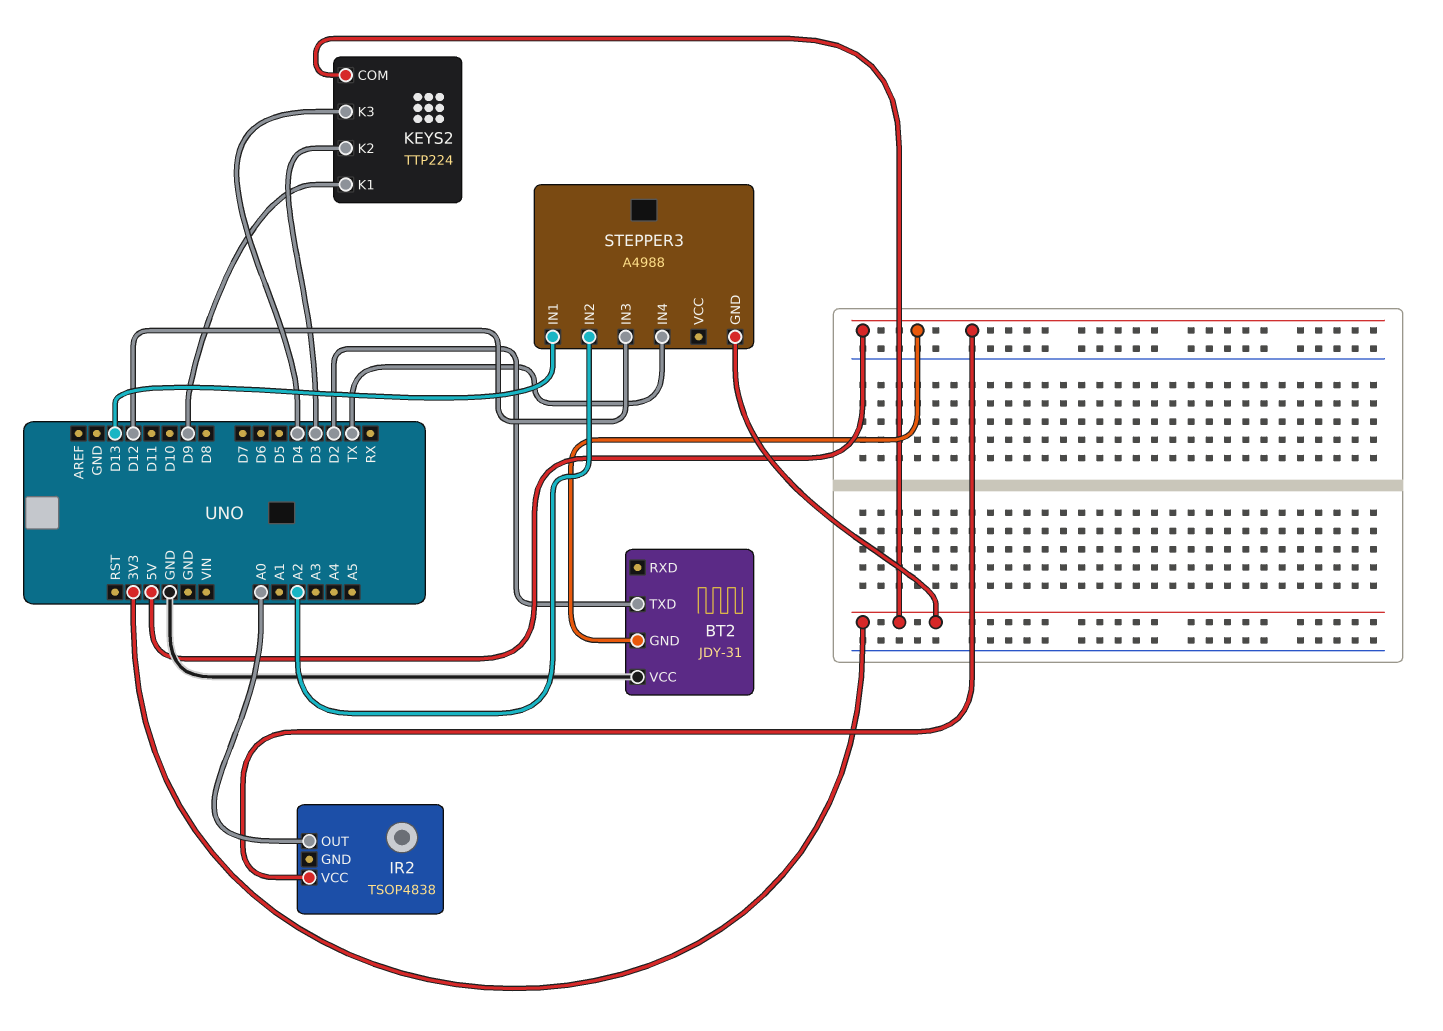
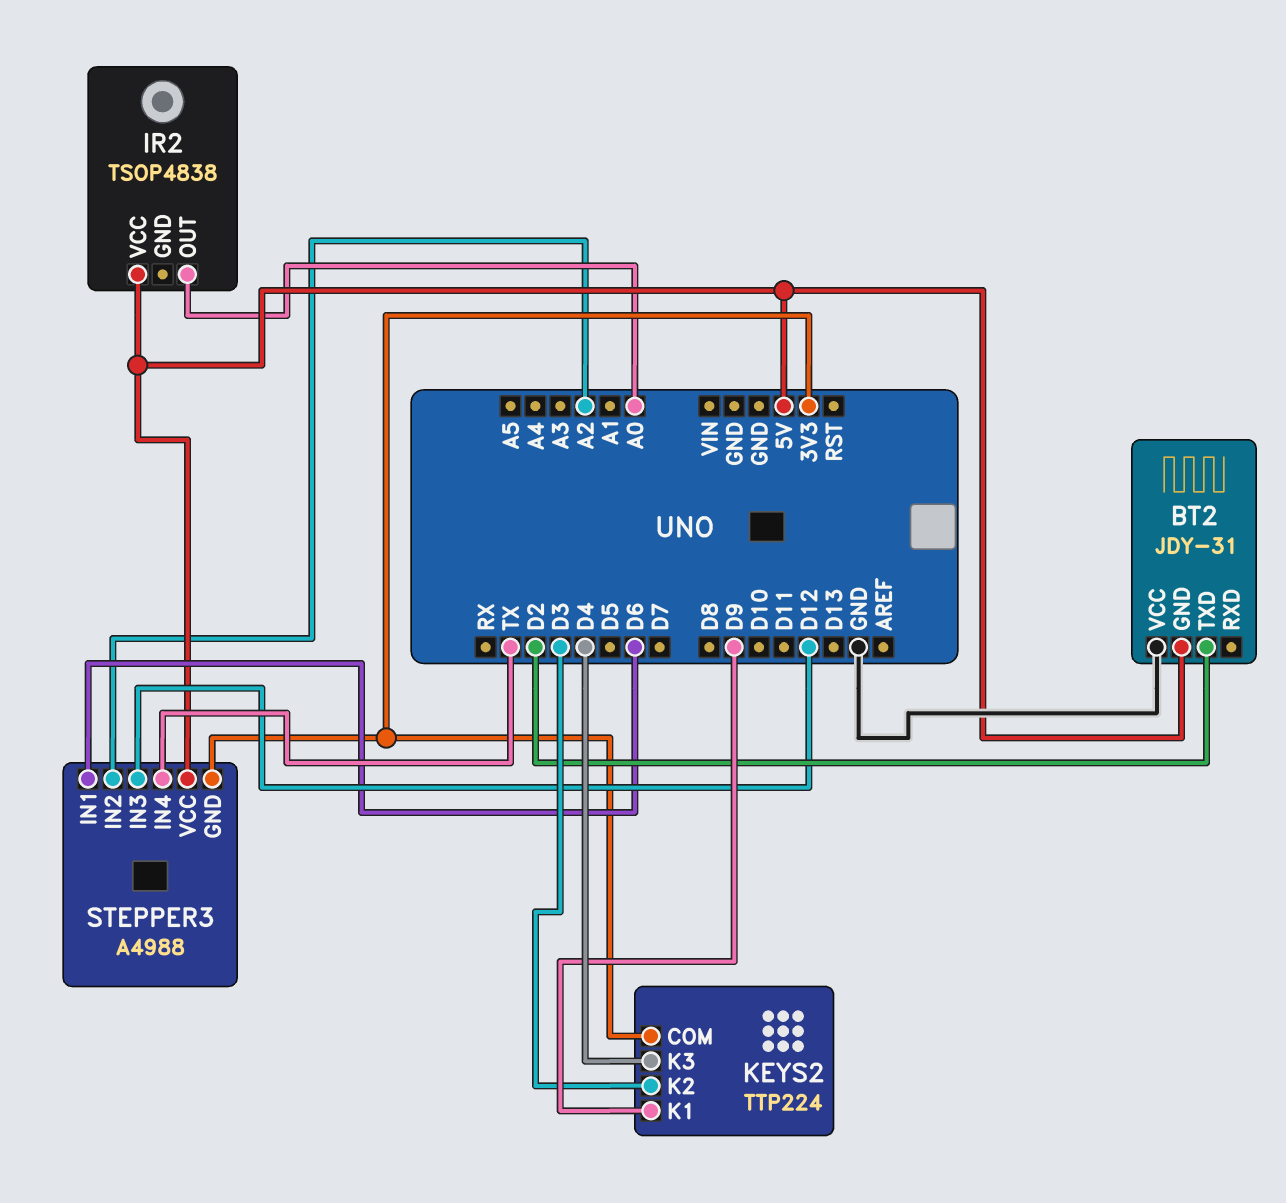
STEPPER3 pin IN1: D13 -> D6
STEPPER3 pin VCC: none -> 5V

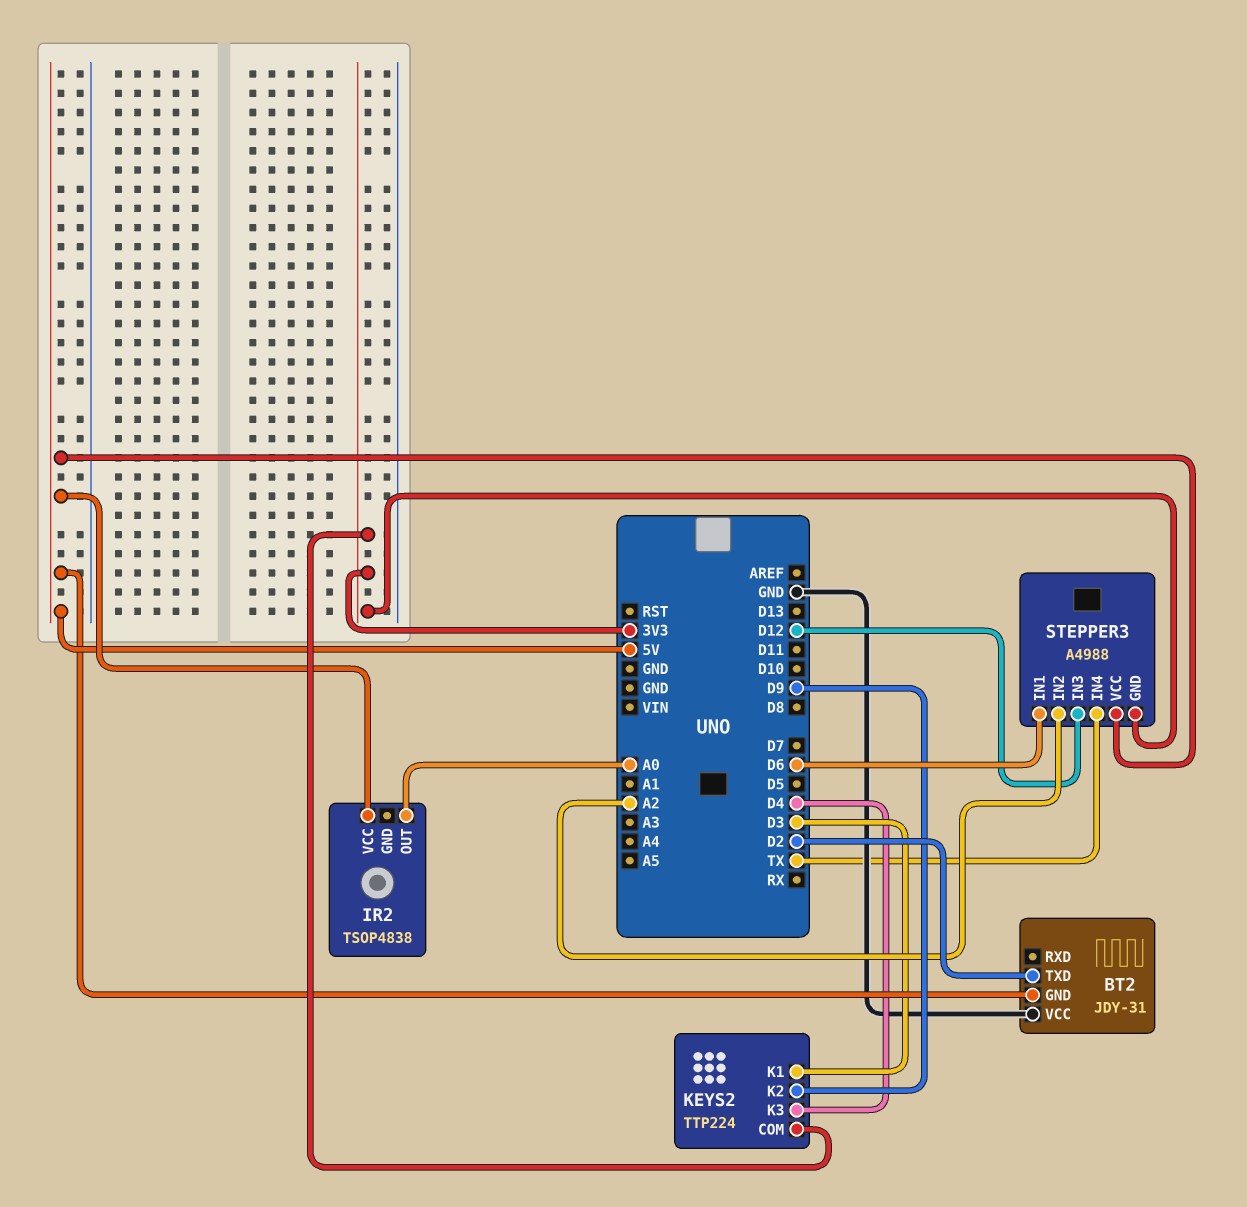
KEYS2 pin K1: D9 -> D3
KEYS2 pin K2: D3 -> D9

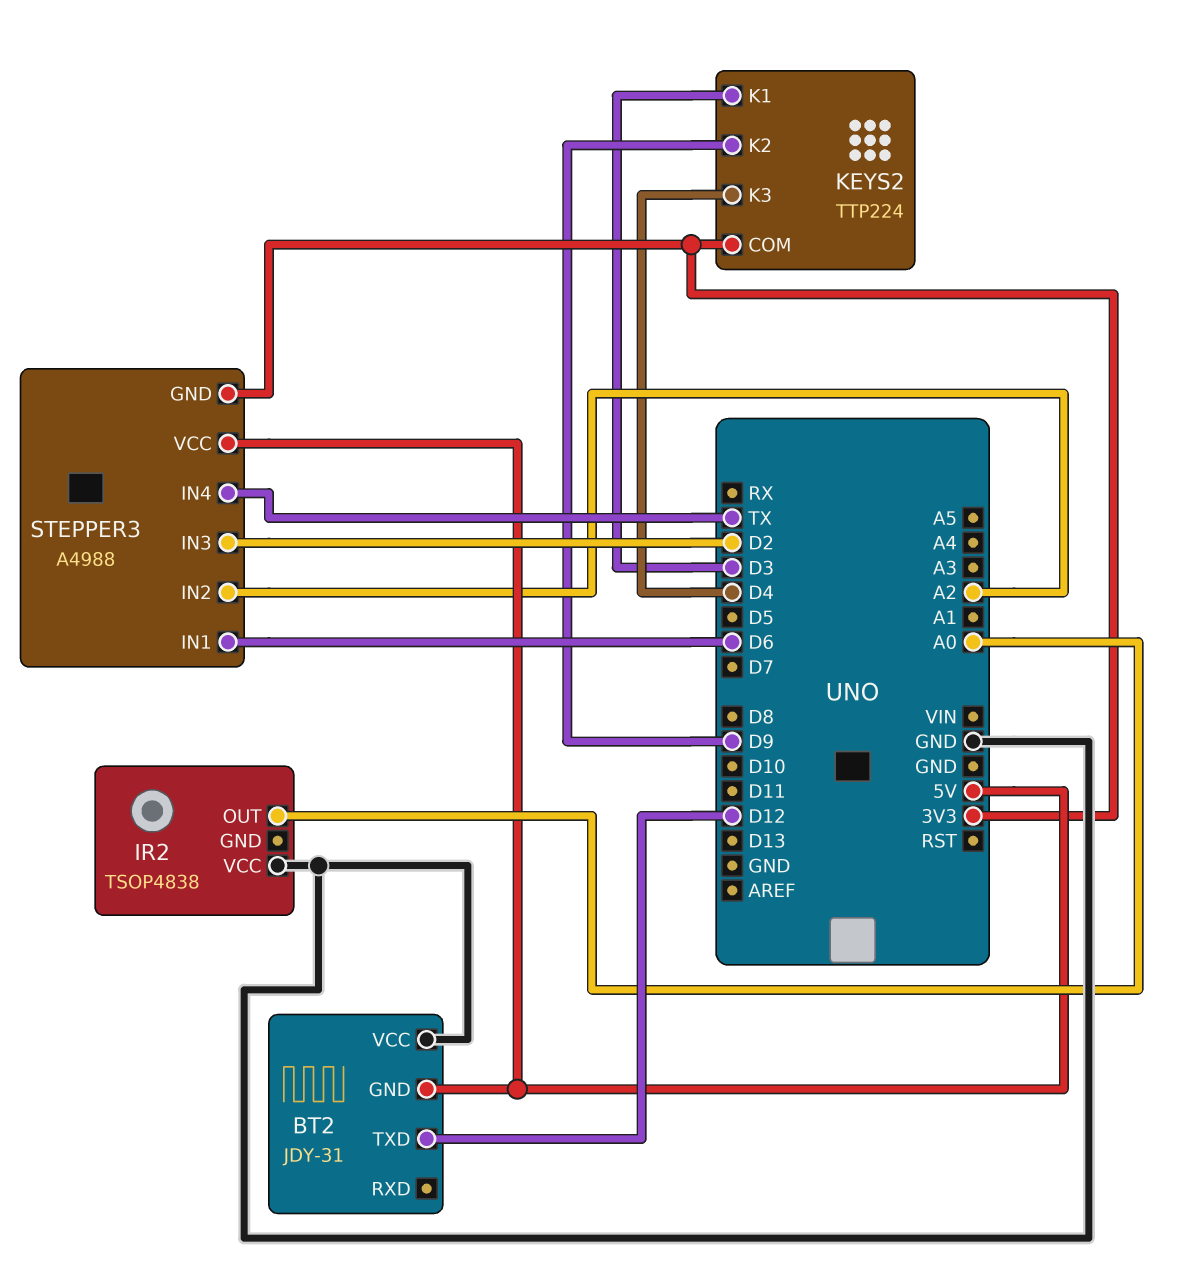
BT2 pin TXD: D2 -> D12
IR2 pin VCC: 5V -> GND
STEPPER3 pin IN3: D12 -> D2

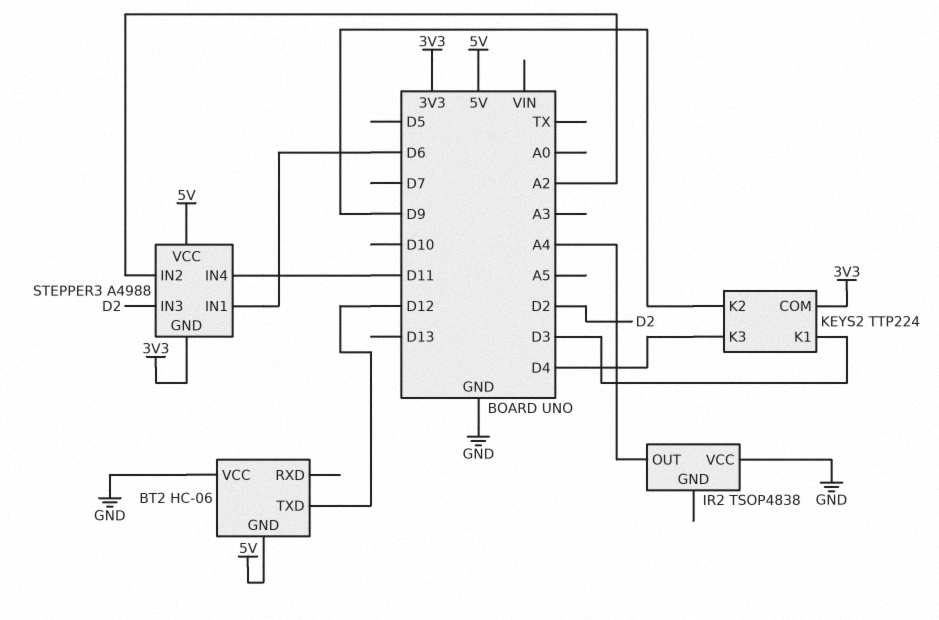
BT2: JDY-31 -> HC-06
IR2 pin OUT: A0 -> A4
STEPPER3 pin IN4: TX -> D11

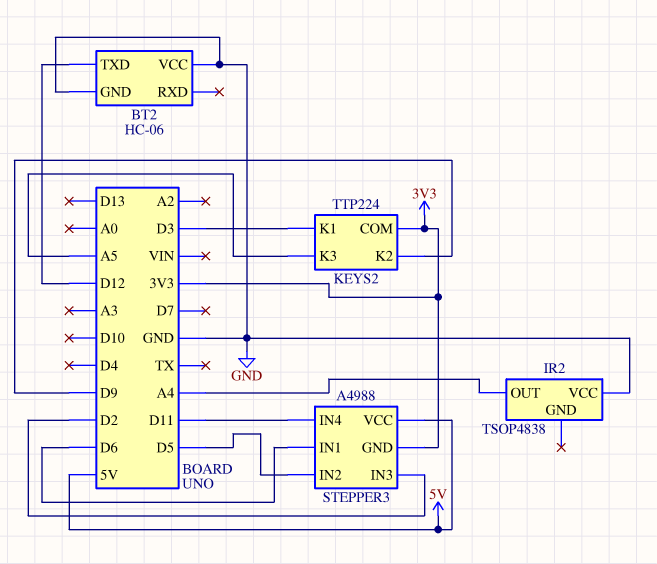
BT2 pin GND: 5V -> GND
KEYS2 pin K3: D4 -> A5
STEPPER3 pin IN2: A2 -> D5

